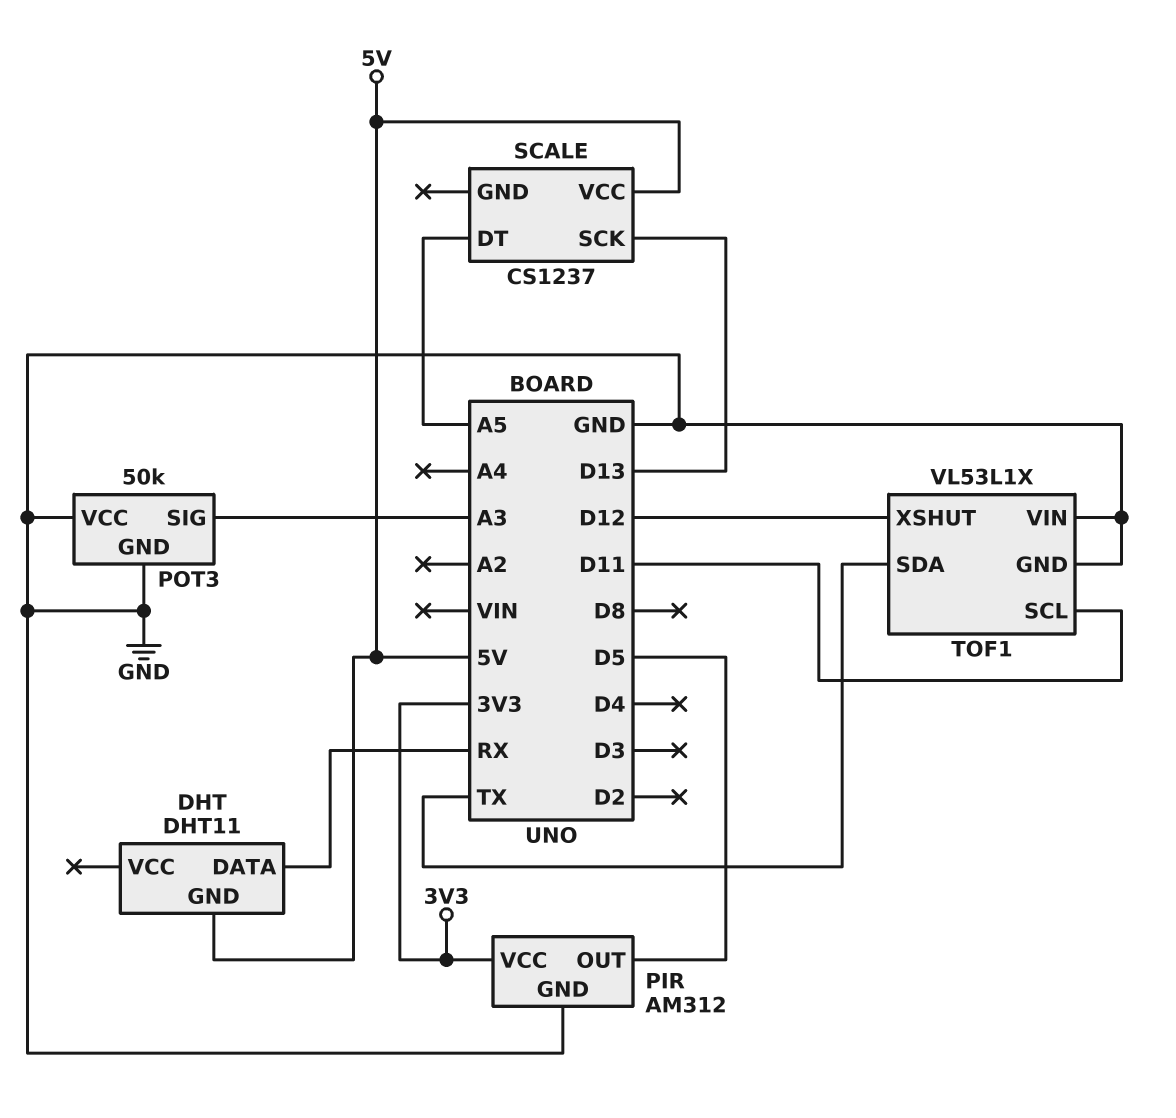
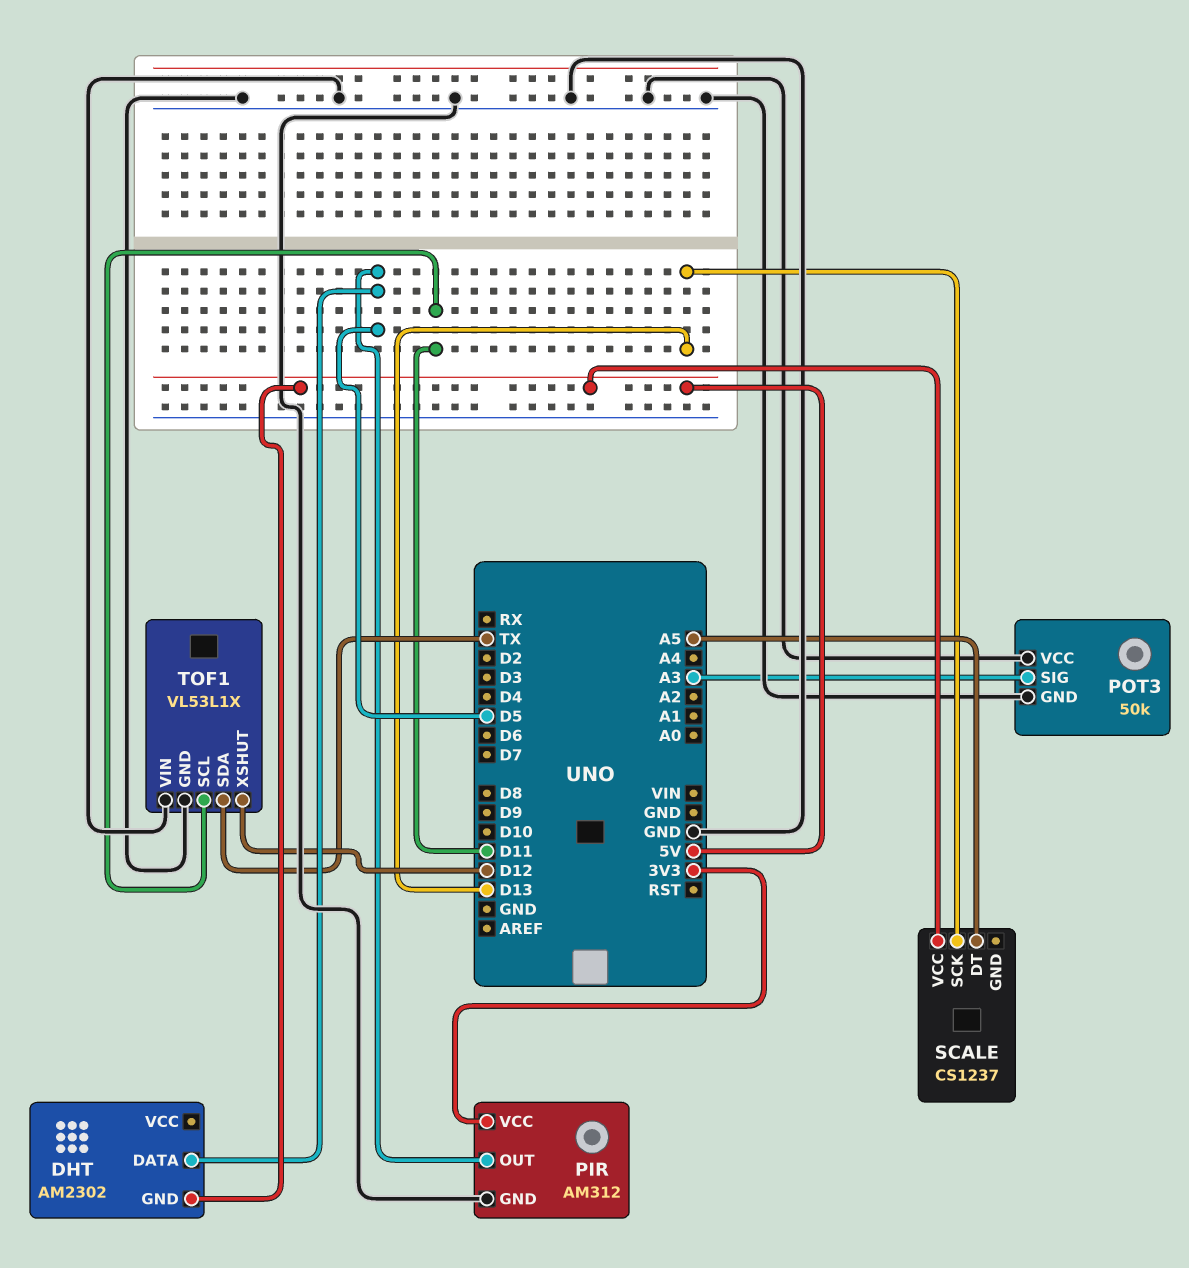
DHT: DHT11 -> AM2302
DHT pin DATA: RX -> D5

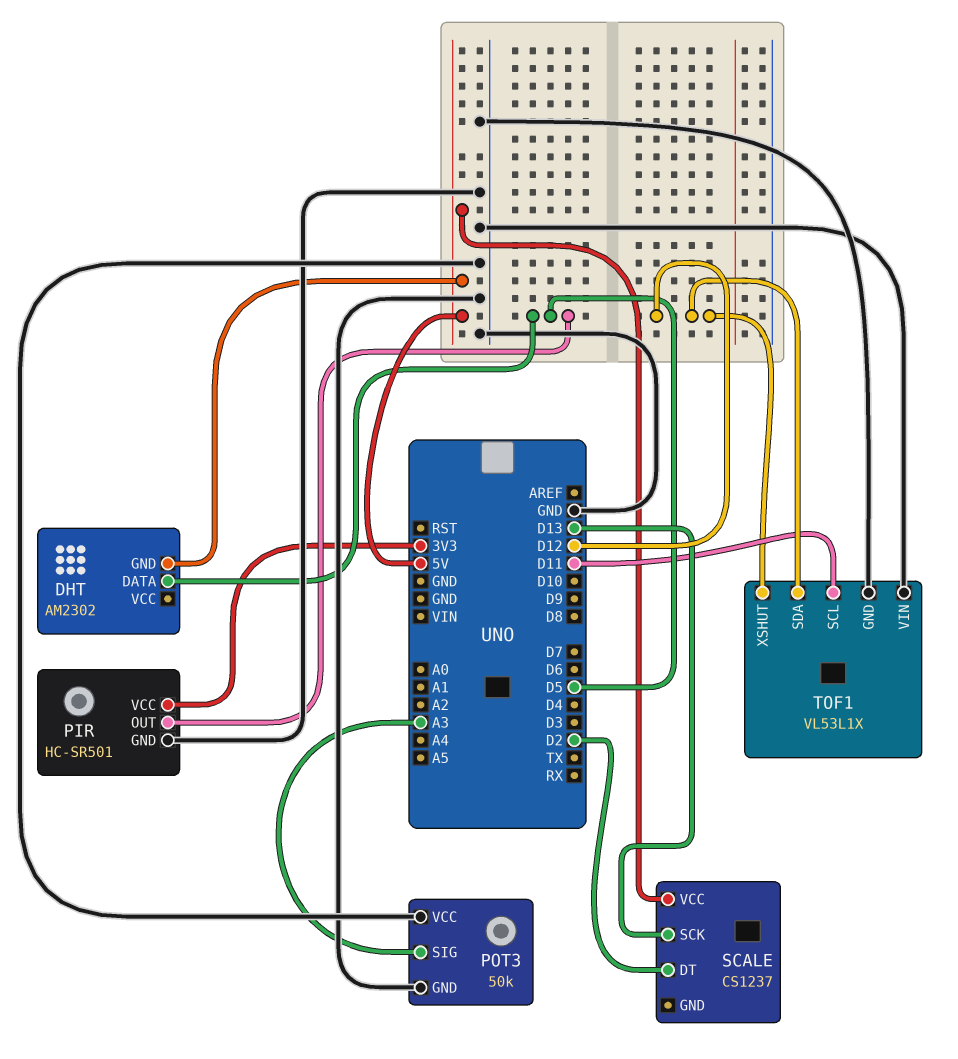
PIR: AM312 -> HC-SR501
SCALE pin DT: A5 -> D2
TOF1 pin SDA: TX -> D12

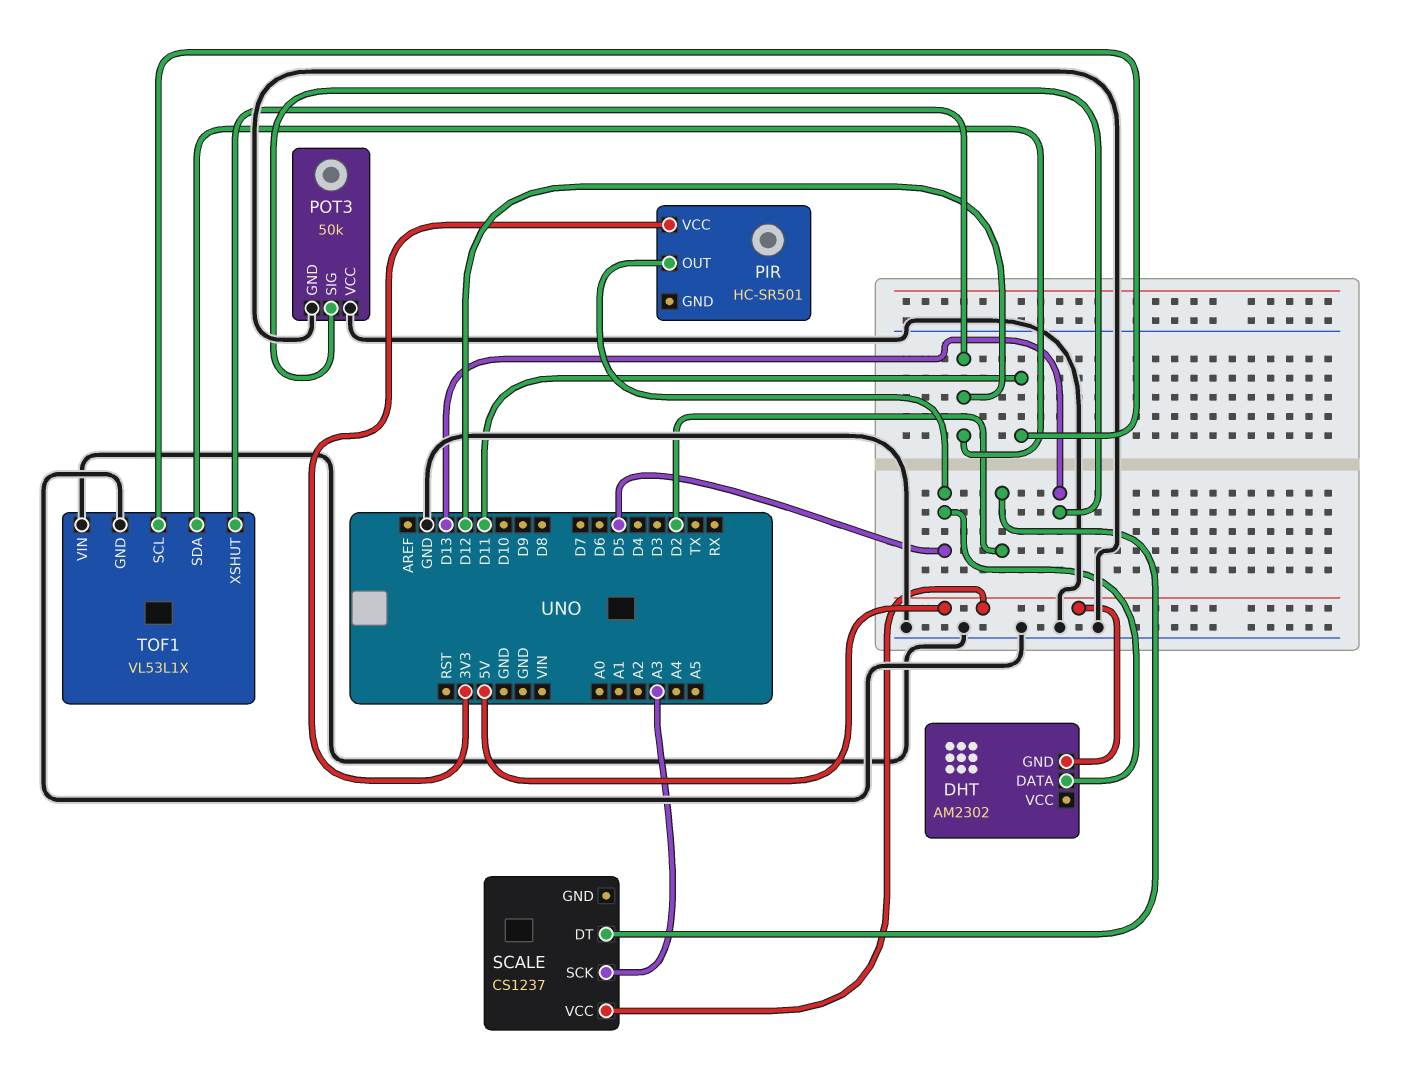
PIR pin GND: GND -> none
POT3 pin SIG: A3 -> D13
SCALE pin SCK: D13 -> A3

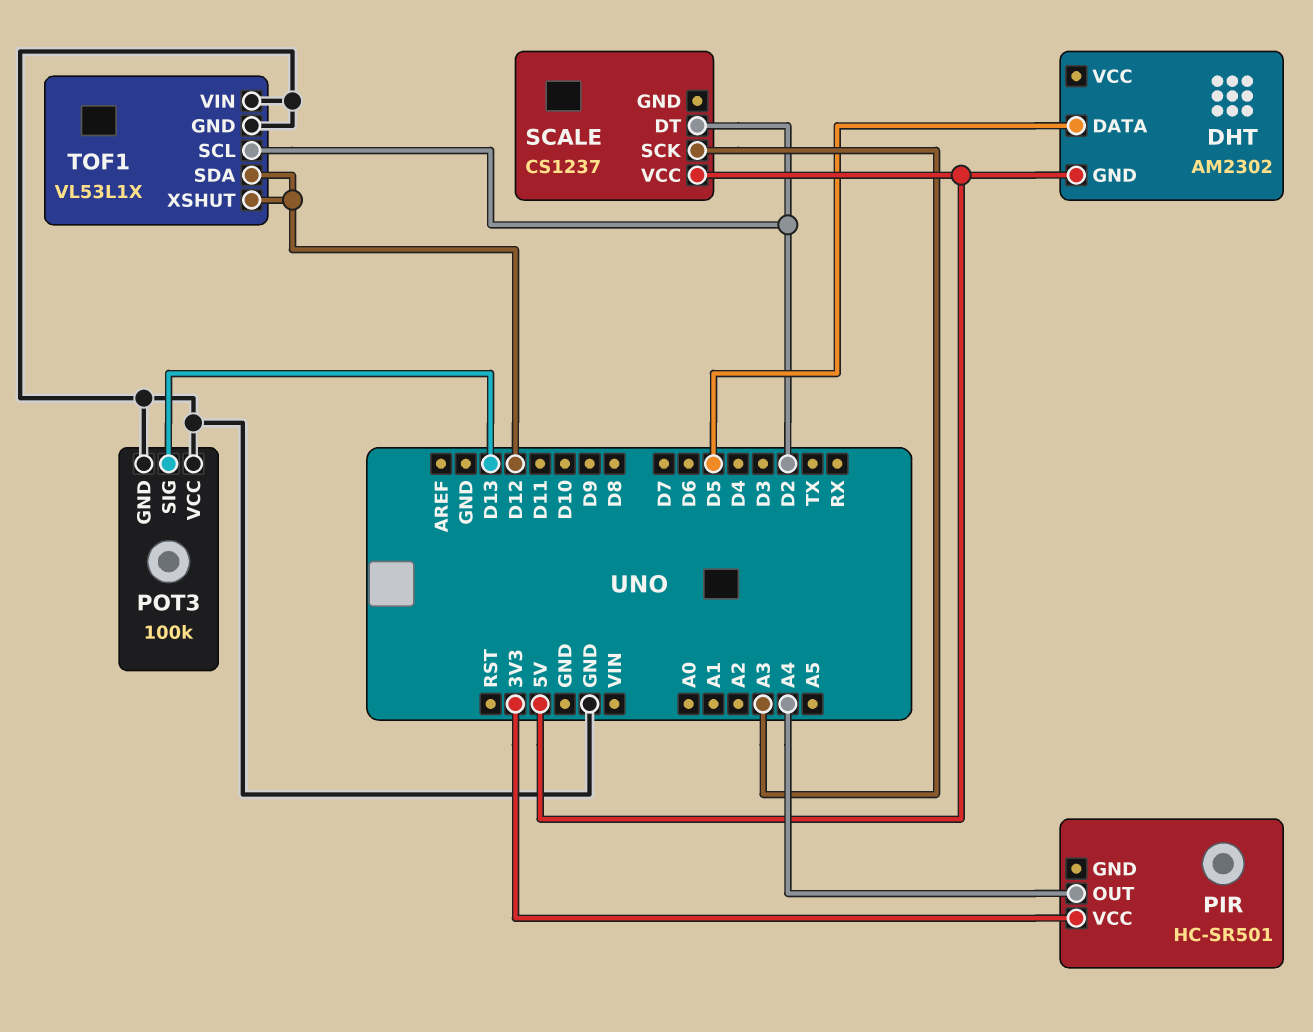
PIR pin OUT: D5 -> A4
POT3: 50k -> 100k
TOF1 pin SCL: D11 -> D2

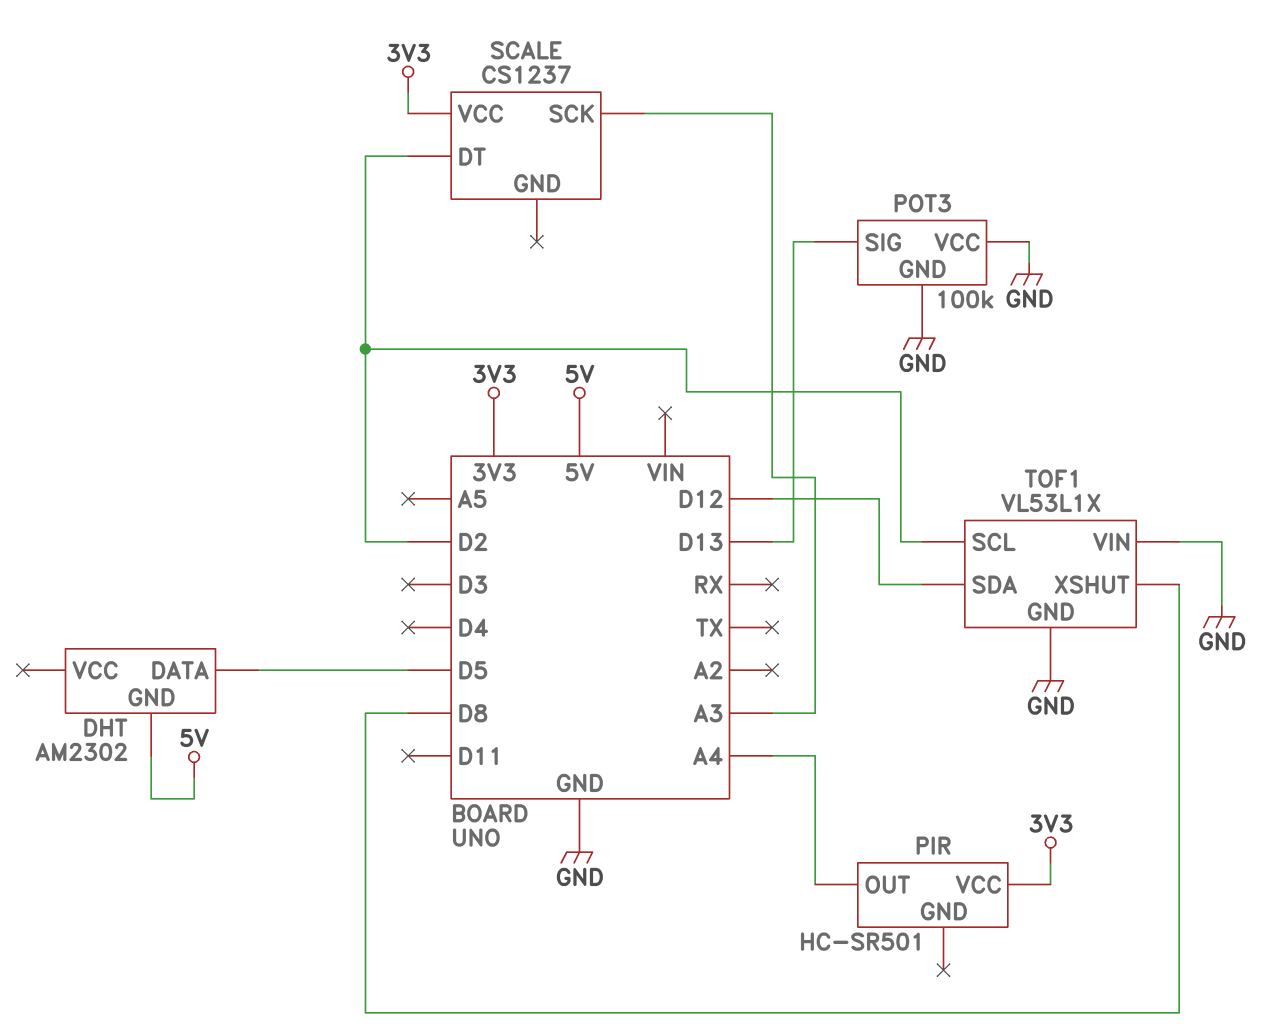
SCALE pin VCC: 5V -> 3V3
TOF1 pin XSHUT: D12 -> D8

